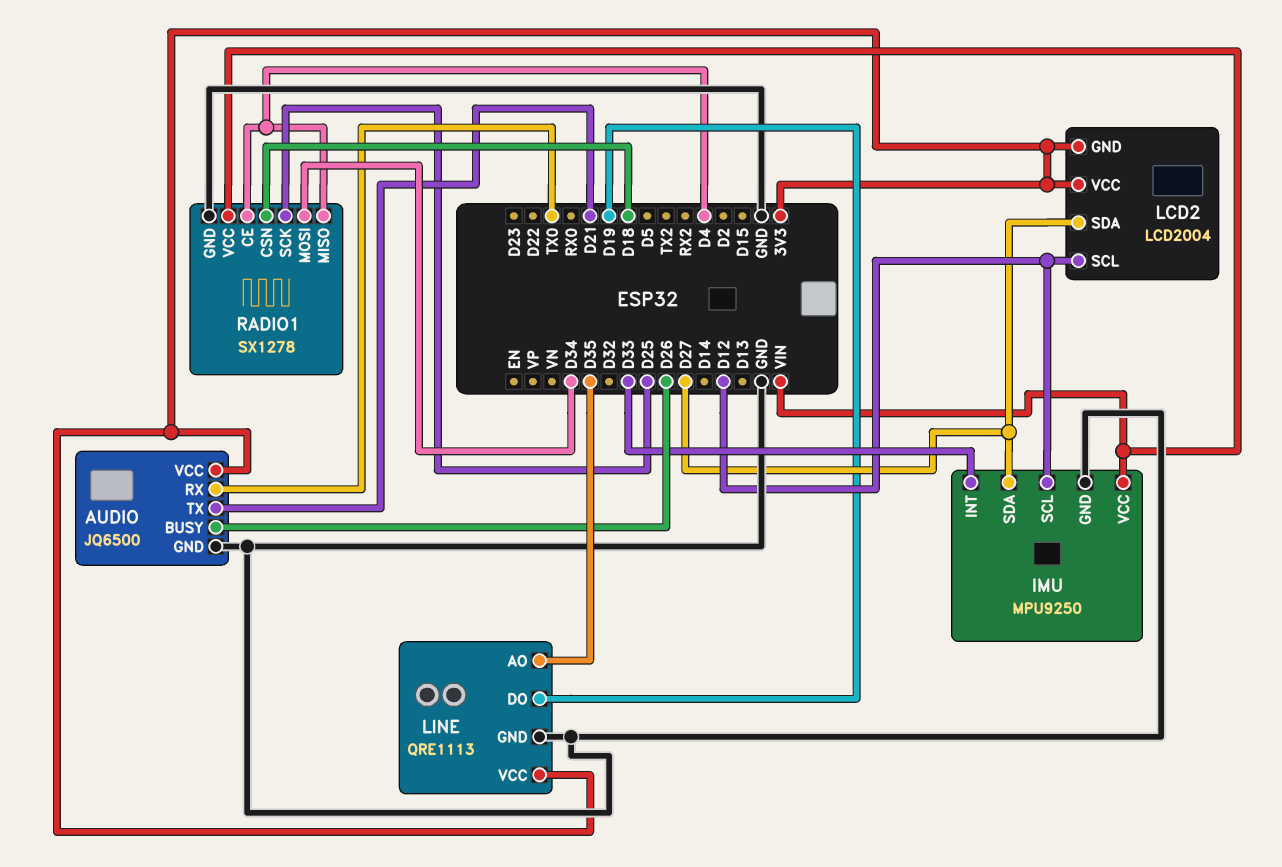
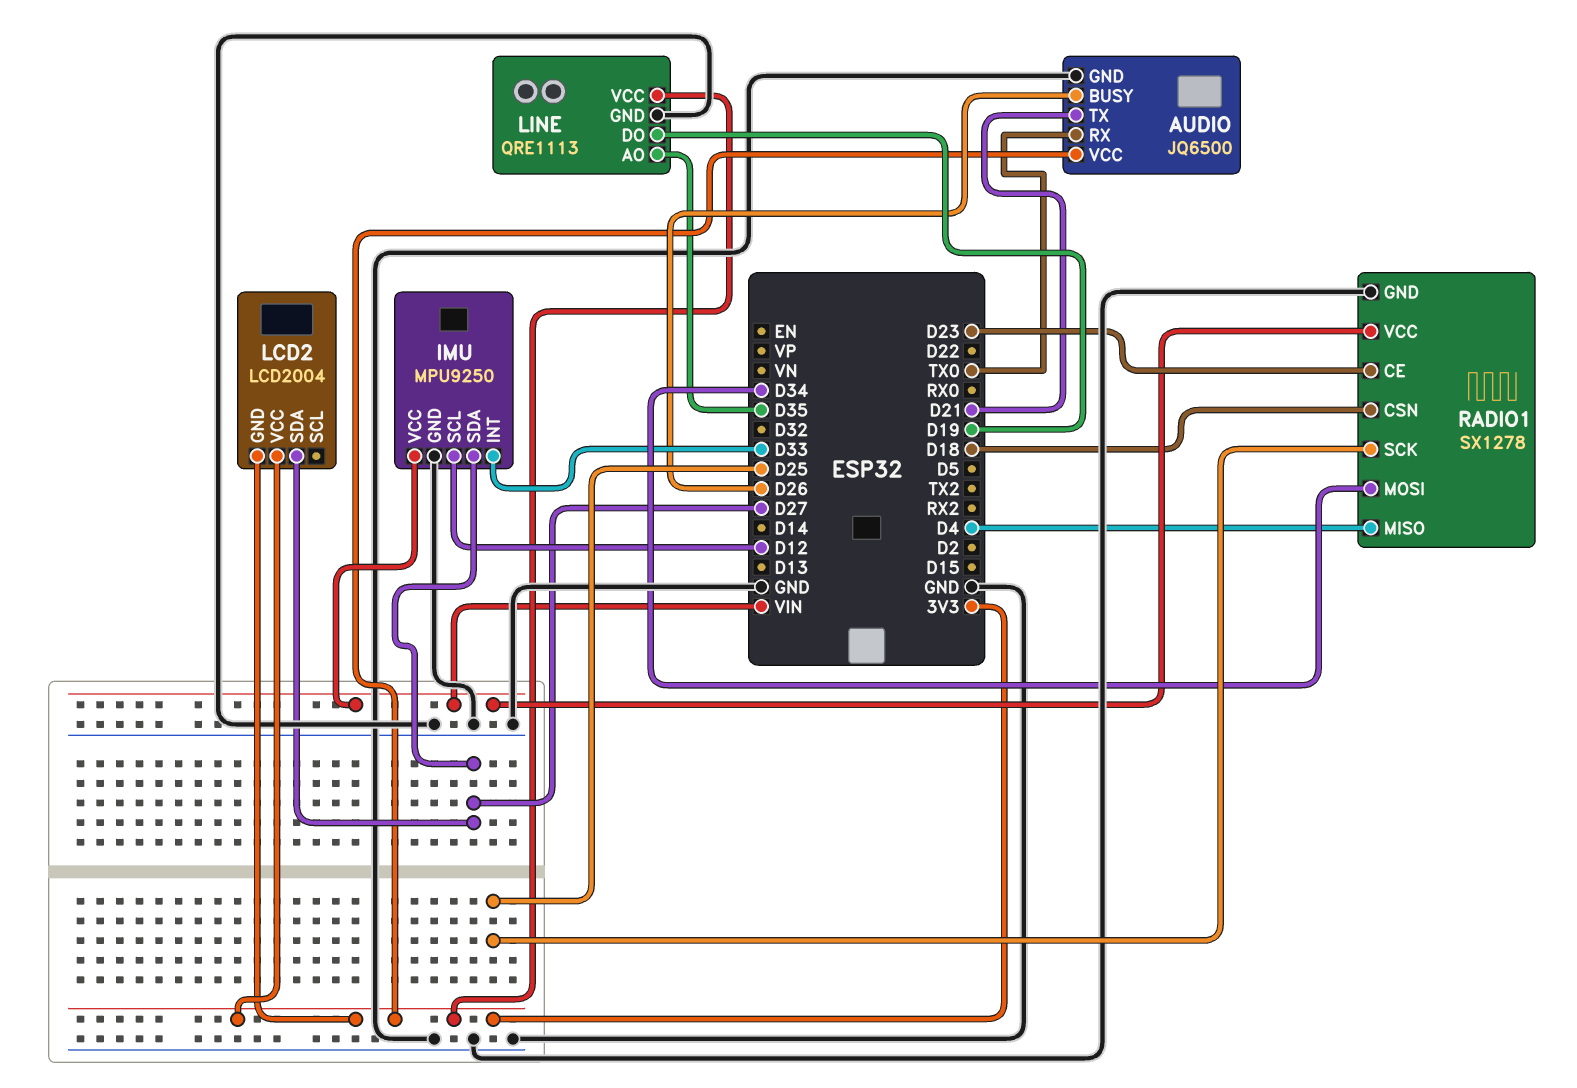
LCD2 pin SCL: D12 -> none
RADIO1 pin CE: D4 -> D23

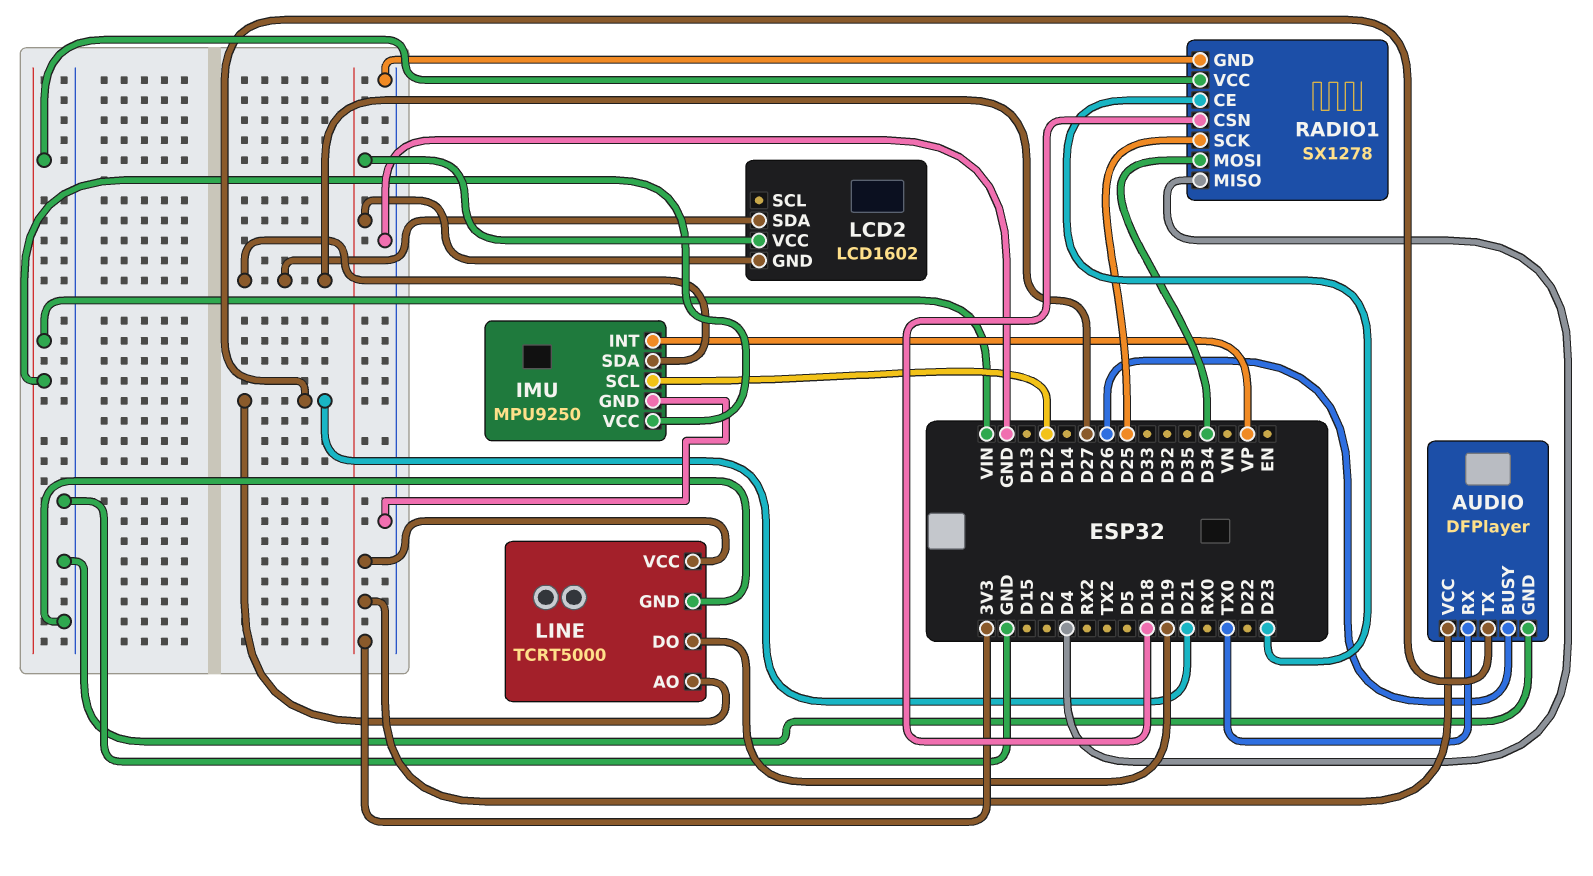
AUDIO: JQ6500 -> DFPlayer
IMU pin INT: D33 -> VP
LCD2: LCD2004 -> LCD1602
LINE: QRE1113 -> TCRT5000
LINE pin AO: D35 -> D21

